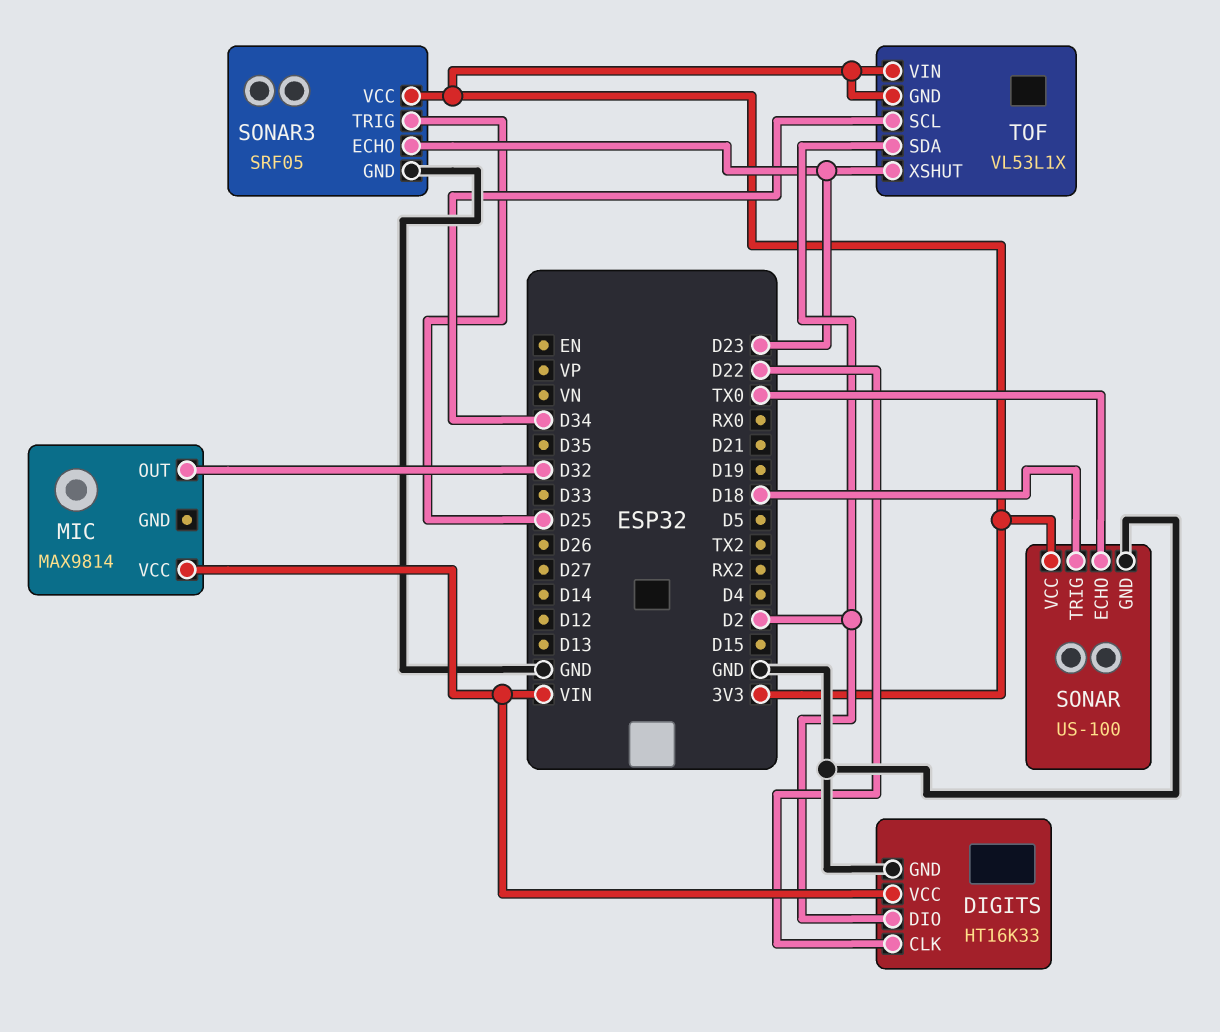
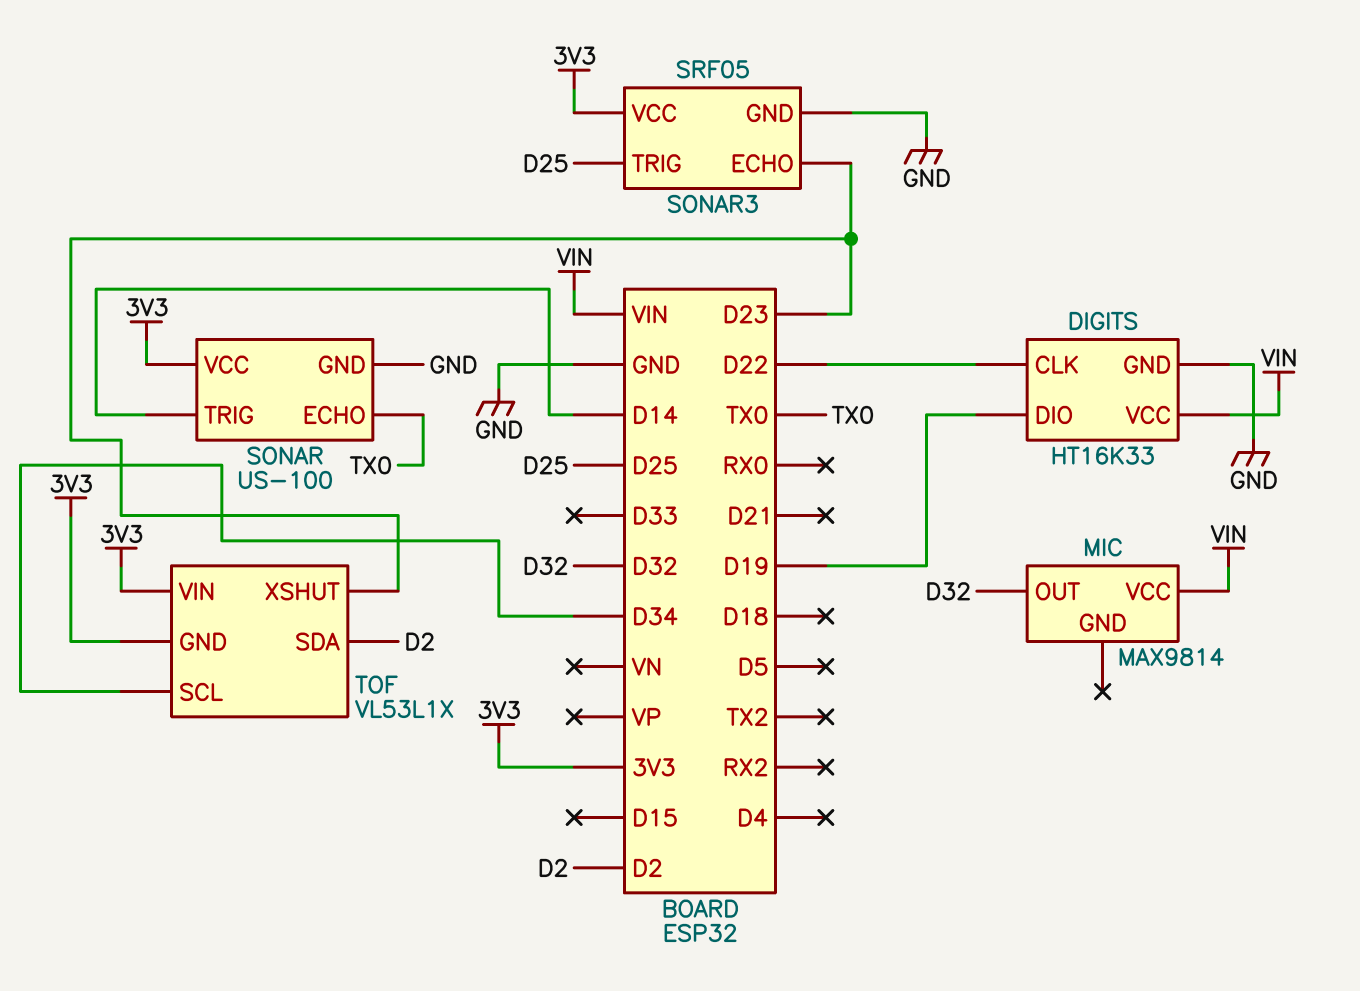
DIGITS pin DIO: D2 -> D19
SONAR pin TRIG: D18 -> D14

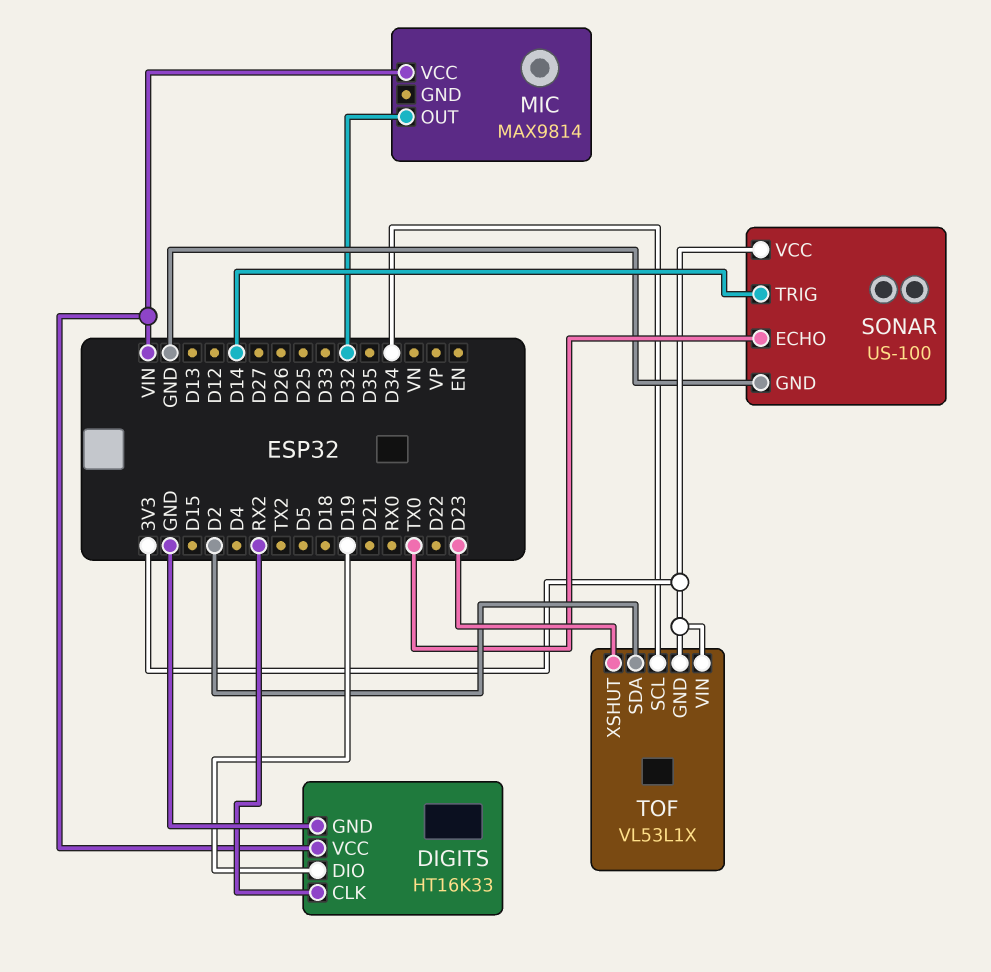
DIGITS pin CLK: D22 -> RX2
SONAR3: SRF05 -> none
SONAR3 pin ECHO: D23 -> none
SONAR3 pin GND: GND -> none
SONAR3 pin TRIG: D25 -> none
SONAR3 pin VCC: 3V3 -> none

